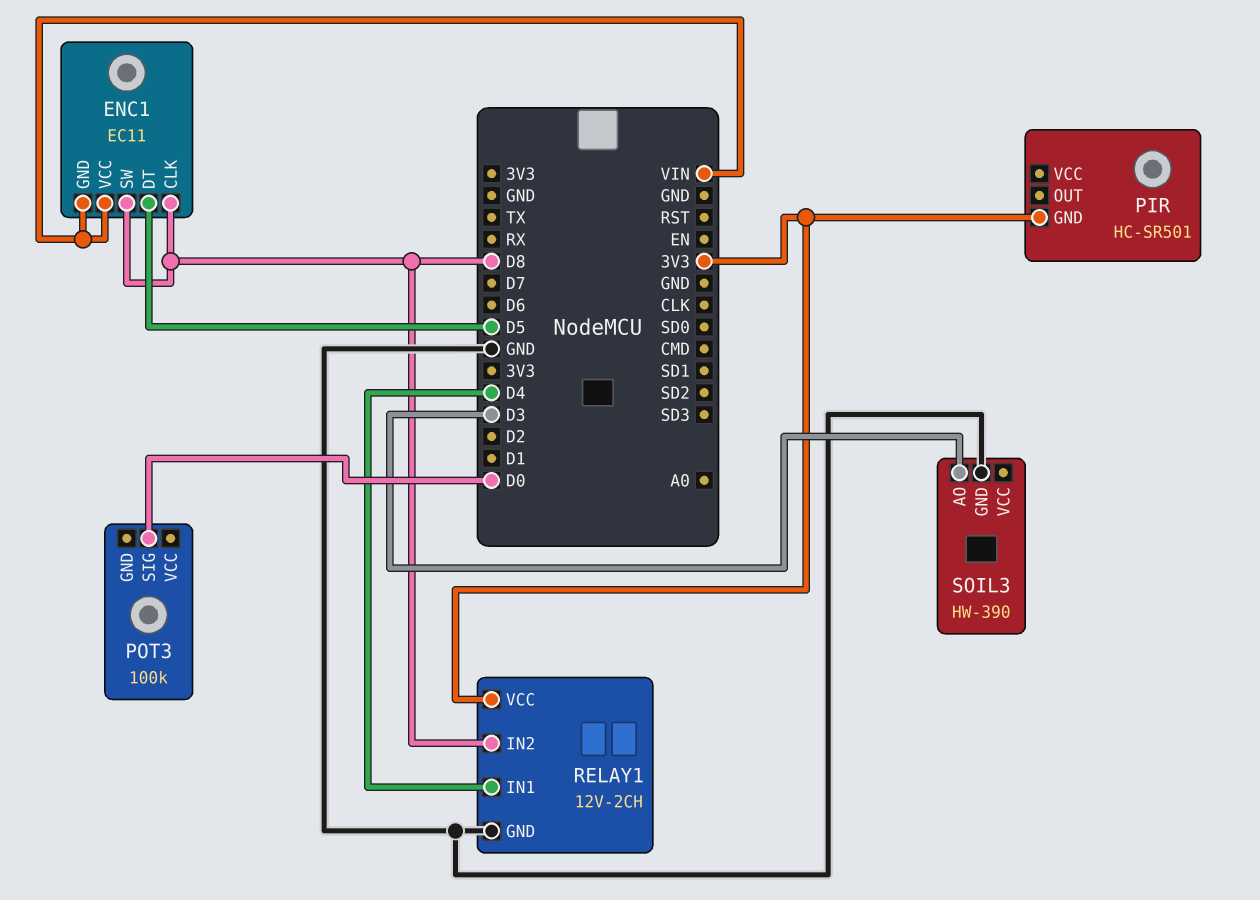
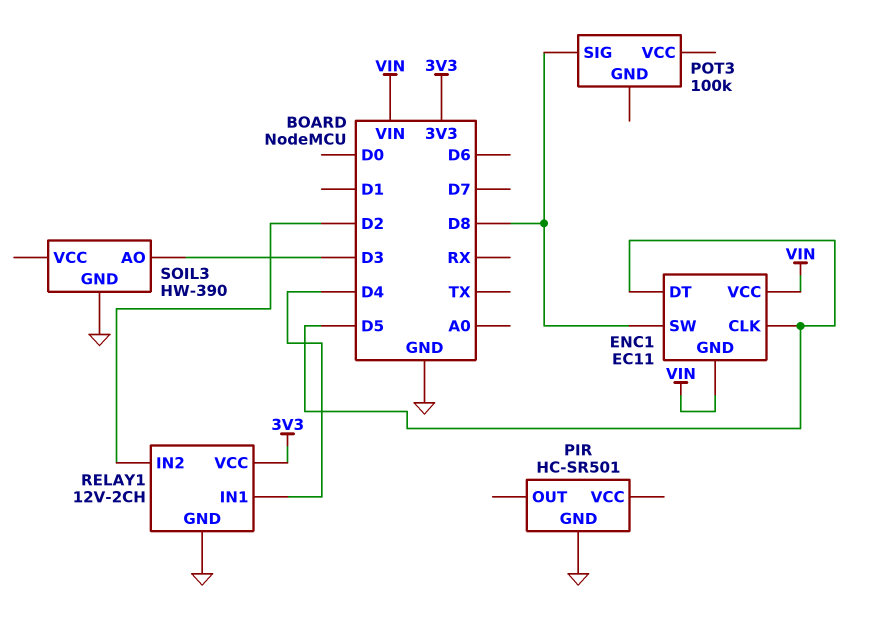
ENC1 pin CLK: D8 -> D5
PIR pin GND: 3V3 -> GND
POT3 pin SIG: D0 -> D8
RELAY1 pin IN2: D8 -> D2

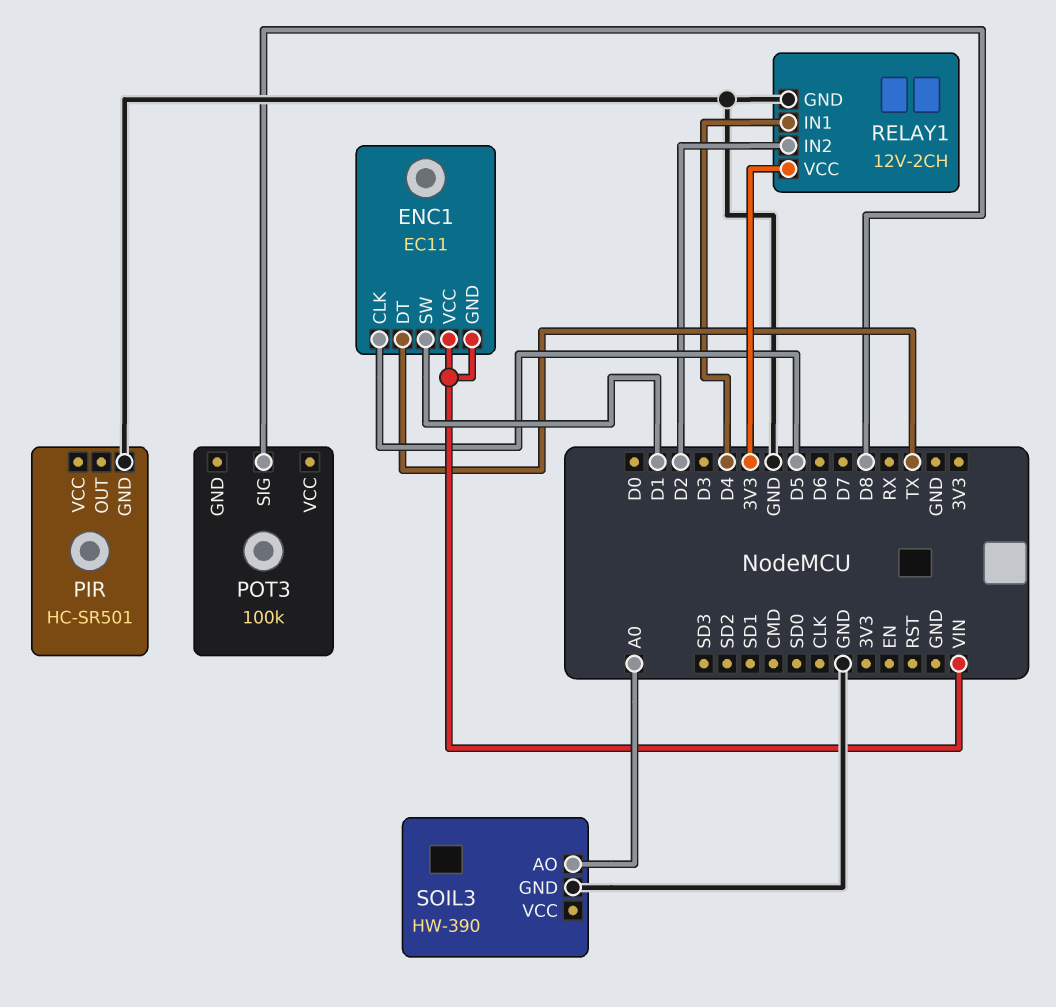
ENC1 pin DT: D5 -> TX
ENC1 pin SW: D8 -> D1
SOIL3 pin AO: D3 -> A0

